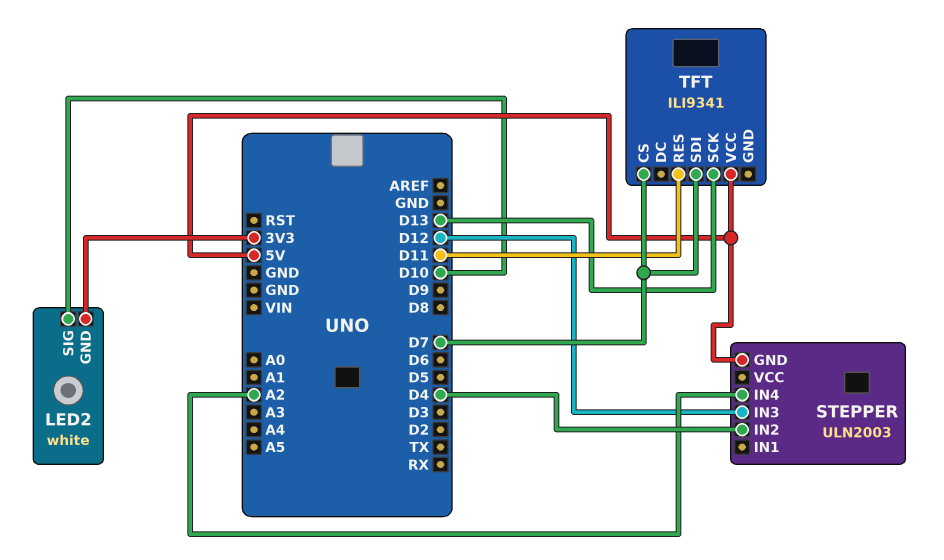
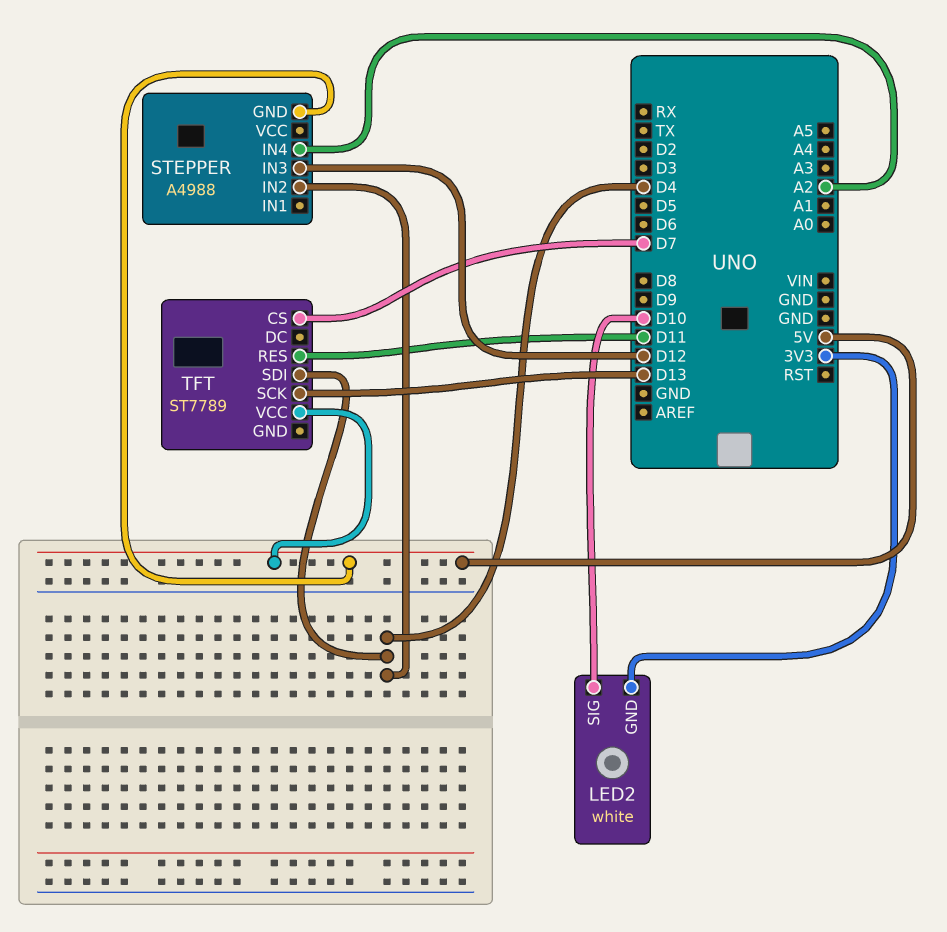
STEPPER: ULN2003 -> A4988
TFT: ILI9341 -> ST7789
TFT pin SDI: D7 -> D4

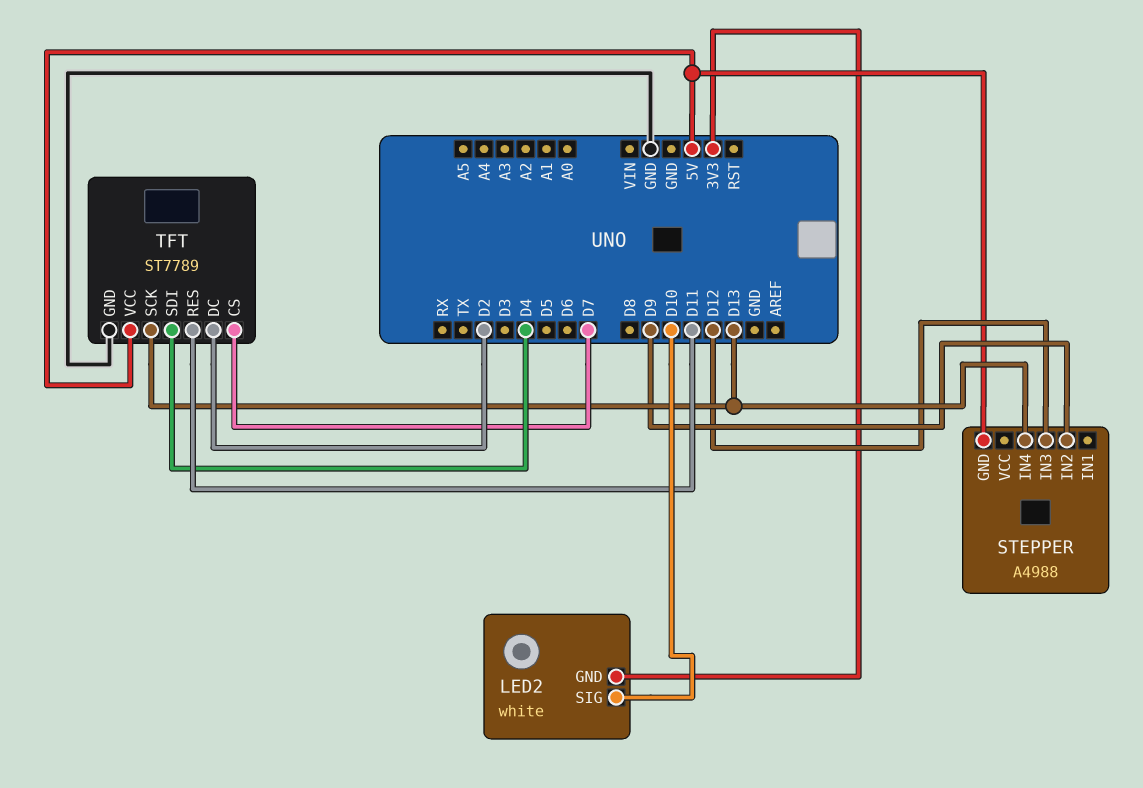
STEPPER pin IN2: D4 -> D9
STEPPER pin IN4: A2 -> D13
TFT pin DC: none -> D2
TFT pin GND: none -> GND

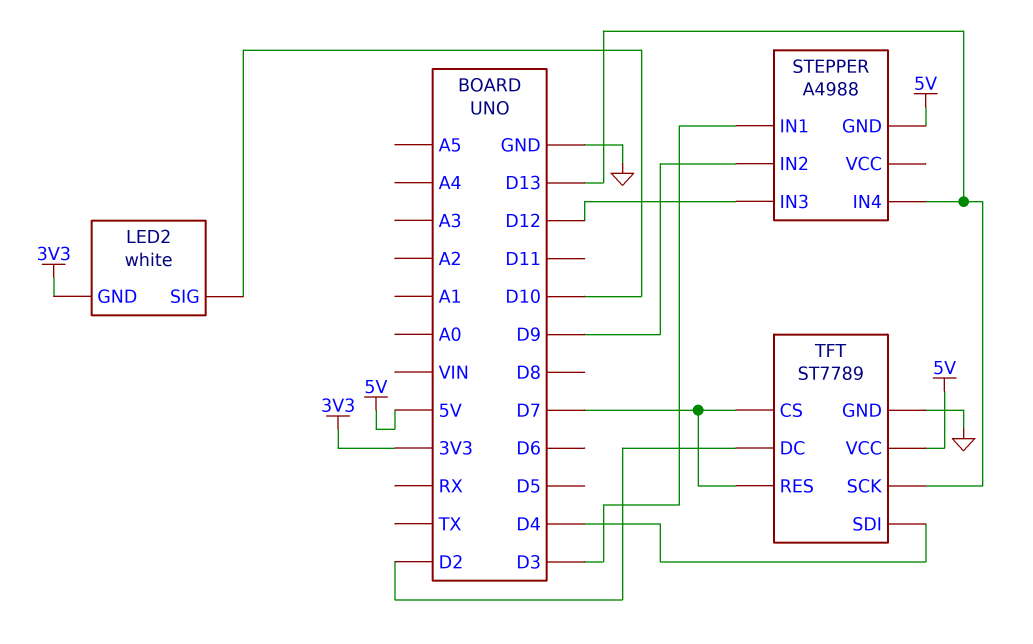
STEPPER pin IN1: none -> D3
TFT pin RES: D11 -> D7

